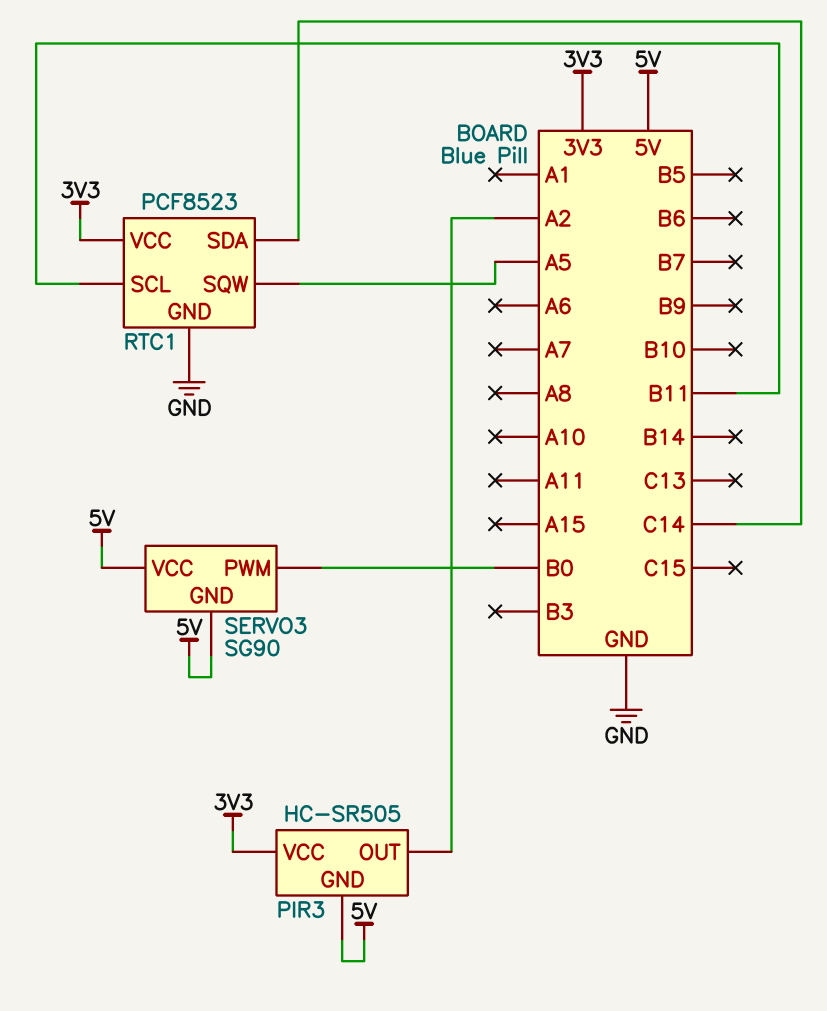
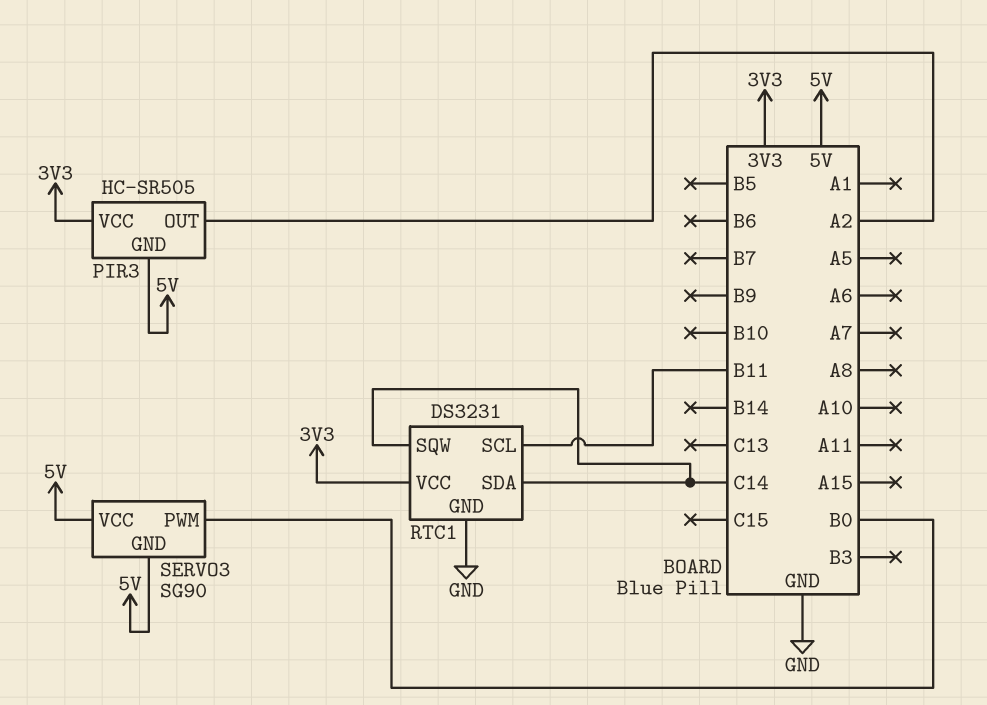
RTC1: PCF8523 -> DS3231
RTC1 pin SQW: A5 -> C14

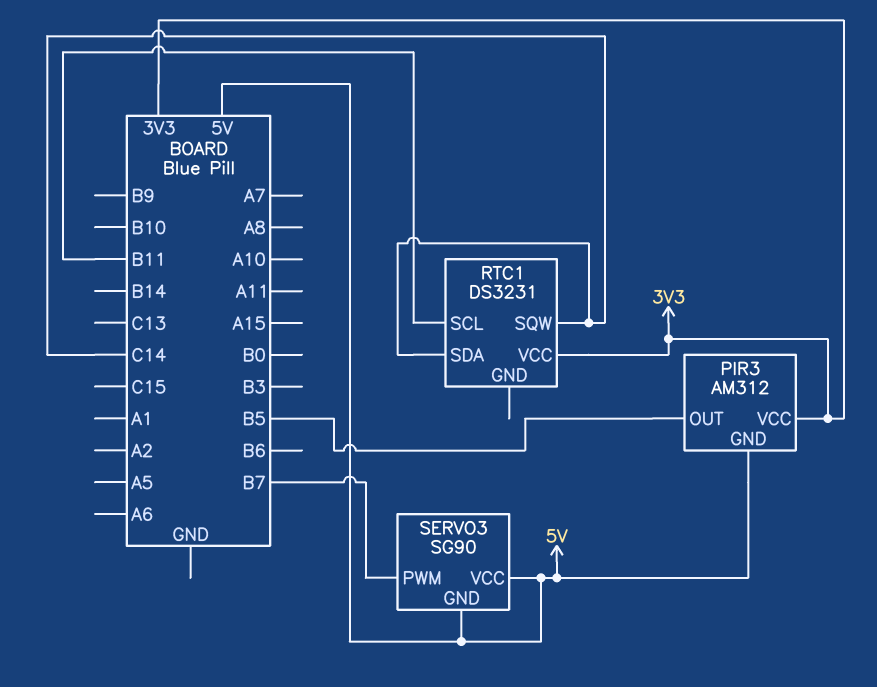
PIR3: HC-SR505 -> AM312
PIR3 pin OUT: A2 -> B5
RTC1 pin GND: GND -> none
SERVO3 pin PWM: B0 -> B7

